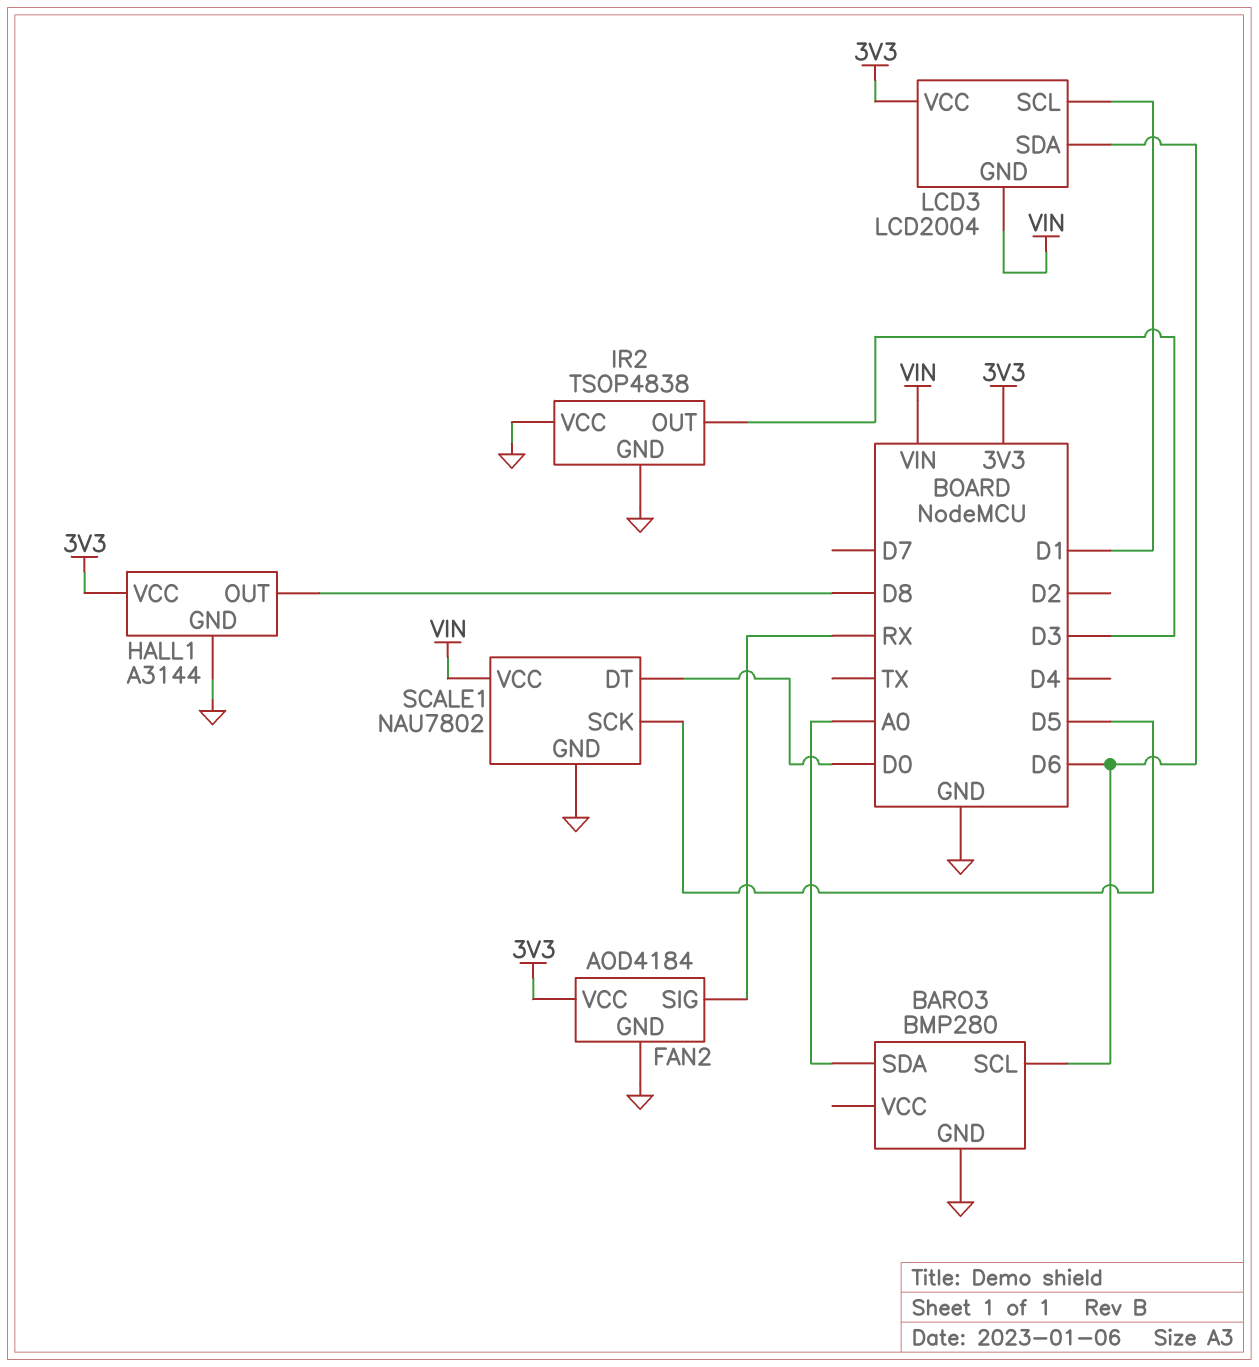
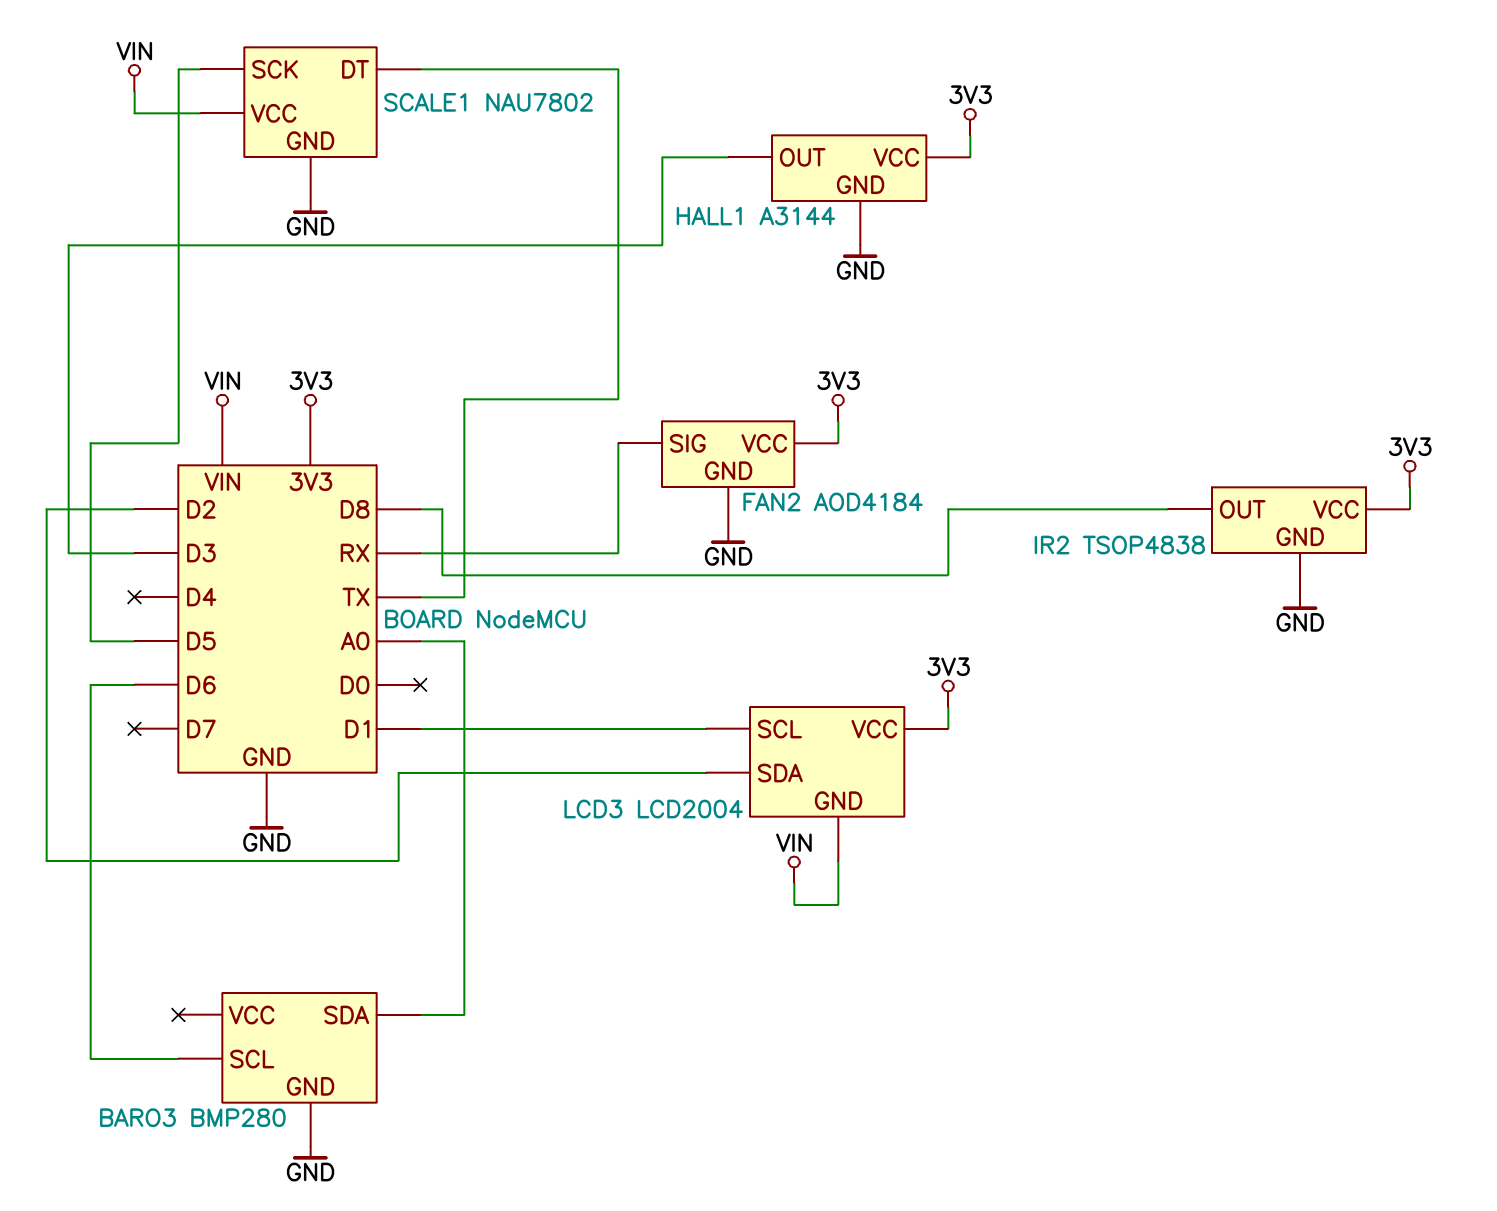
HALL1 pin OUT: D8 -> D3
IR2 pin OUT: D3 -> D8
IR2 pin VCC: GND -> 3V3
LCD3 pin SDA: D6 -> D2
SCALE1 pin DT: D0 -> TX

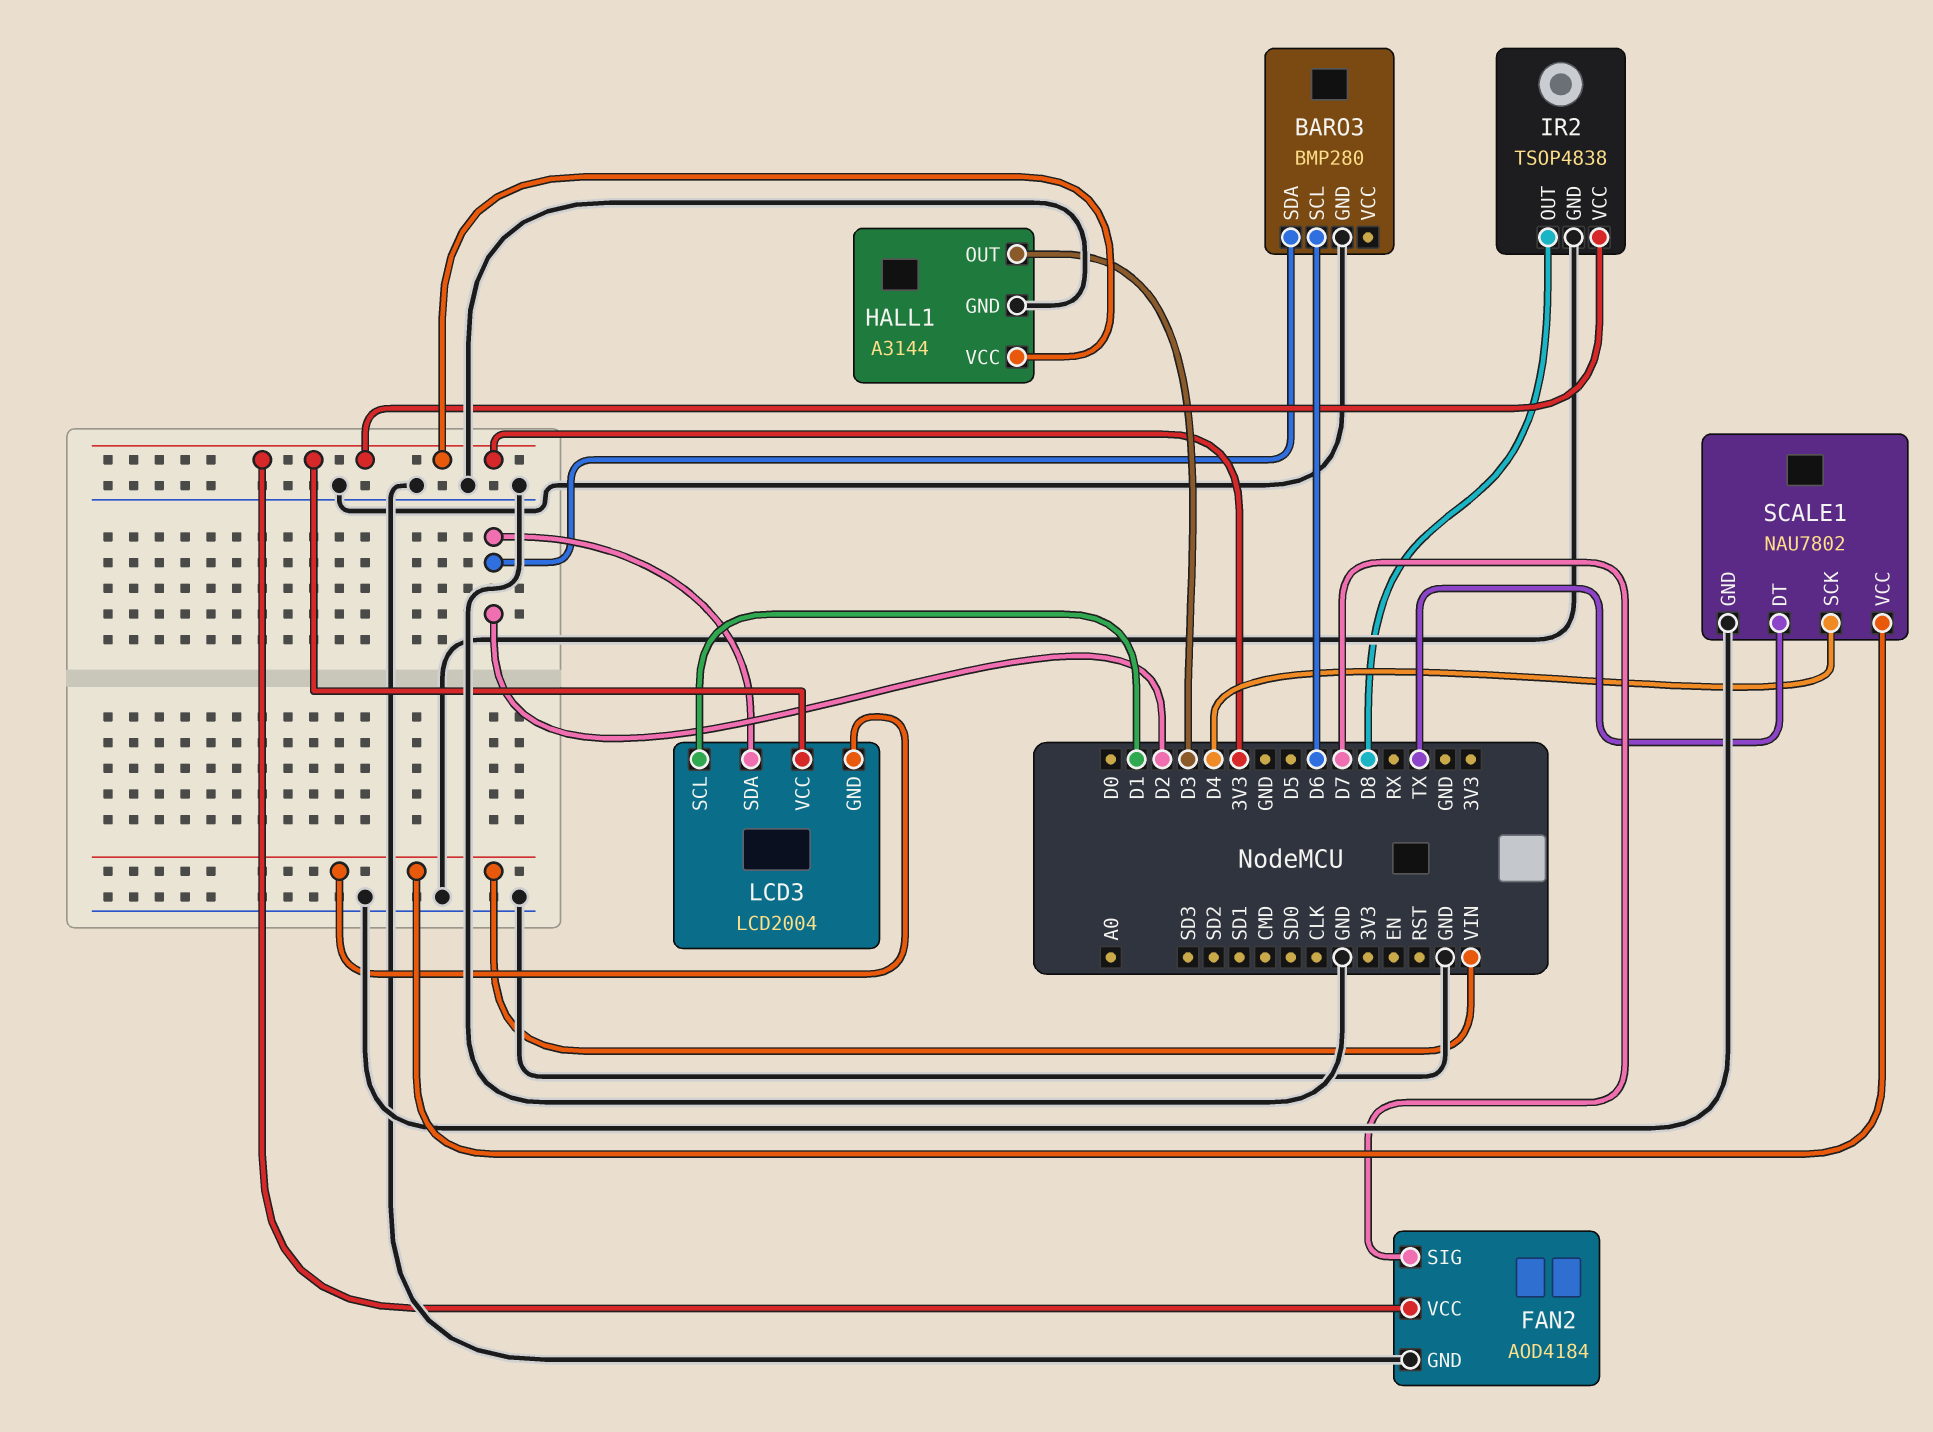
BARO3 pin SDA: A0 -> D2
FAN2 pin SIG: RX -> D7
SCALE1 pin SCK: D5 -> D4

